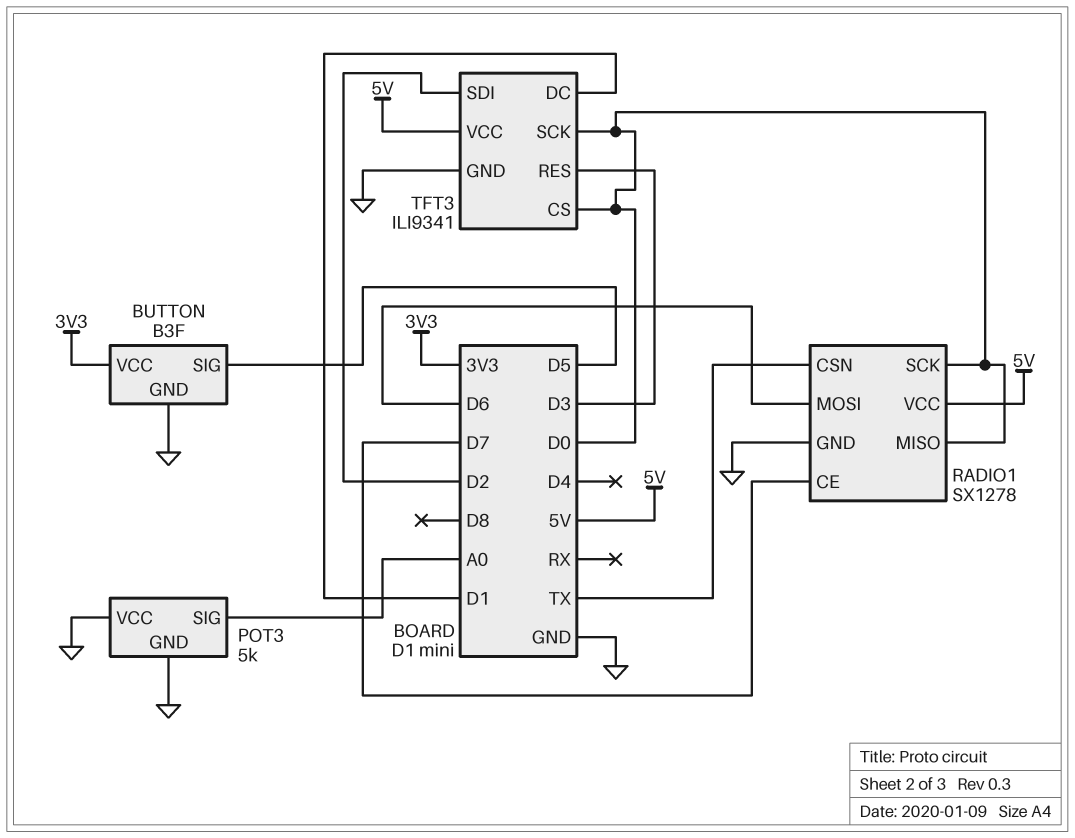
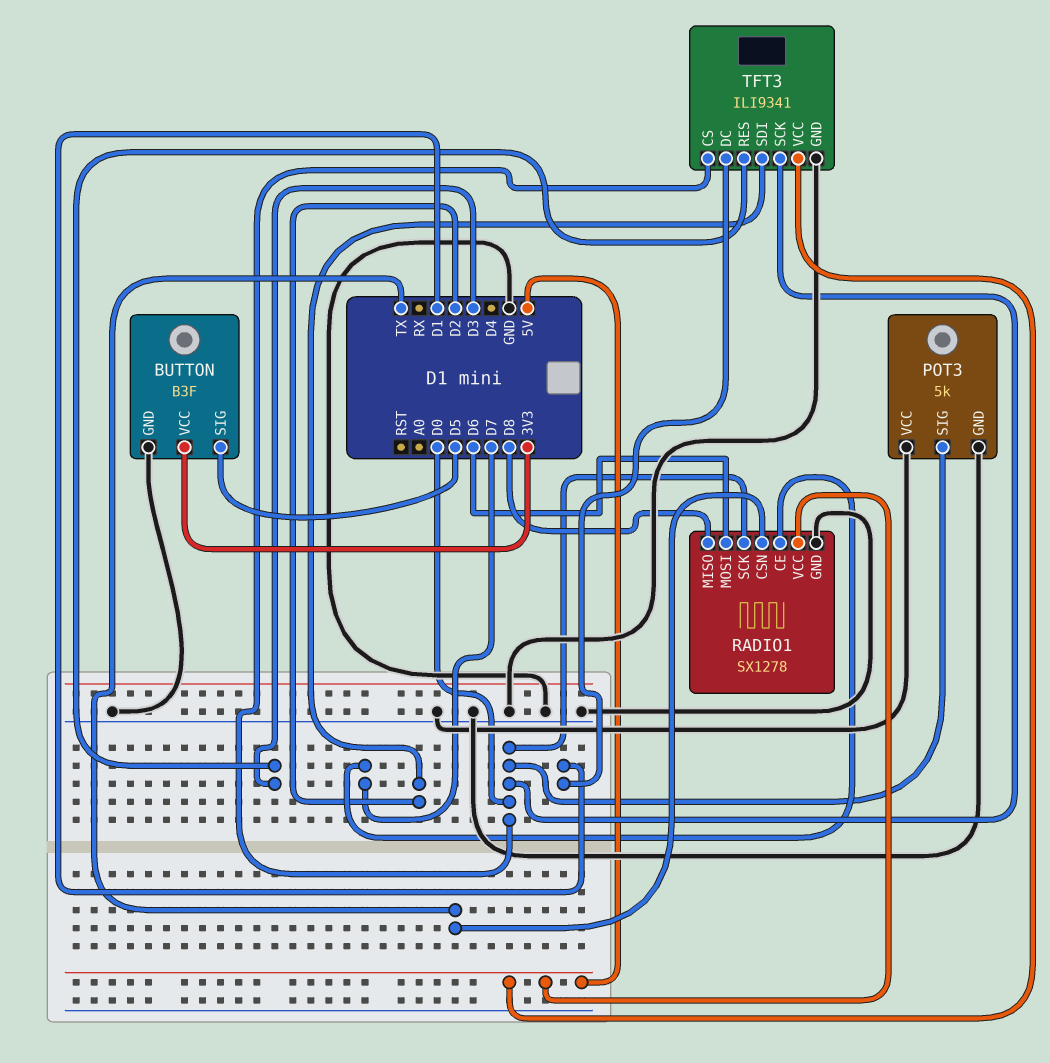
POT3 pin SIG: A0 -> D0
RADIO1 pin MISO: D0 -> D8

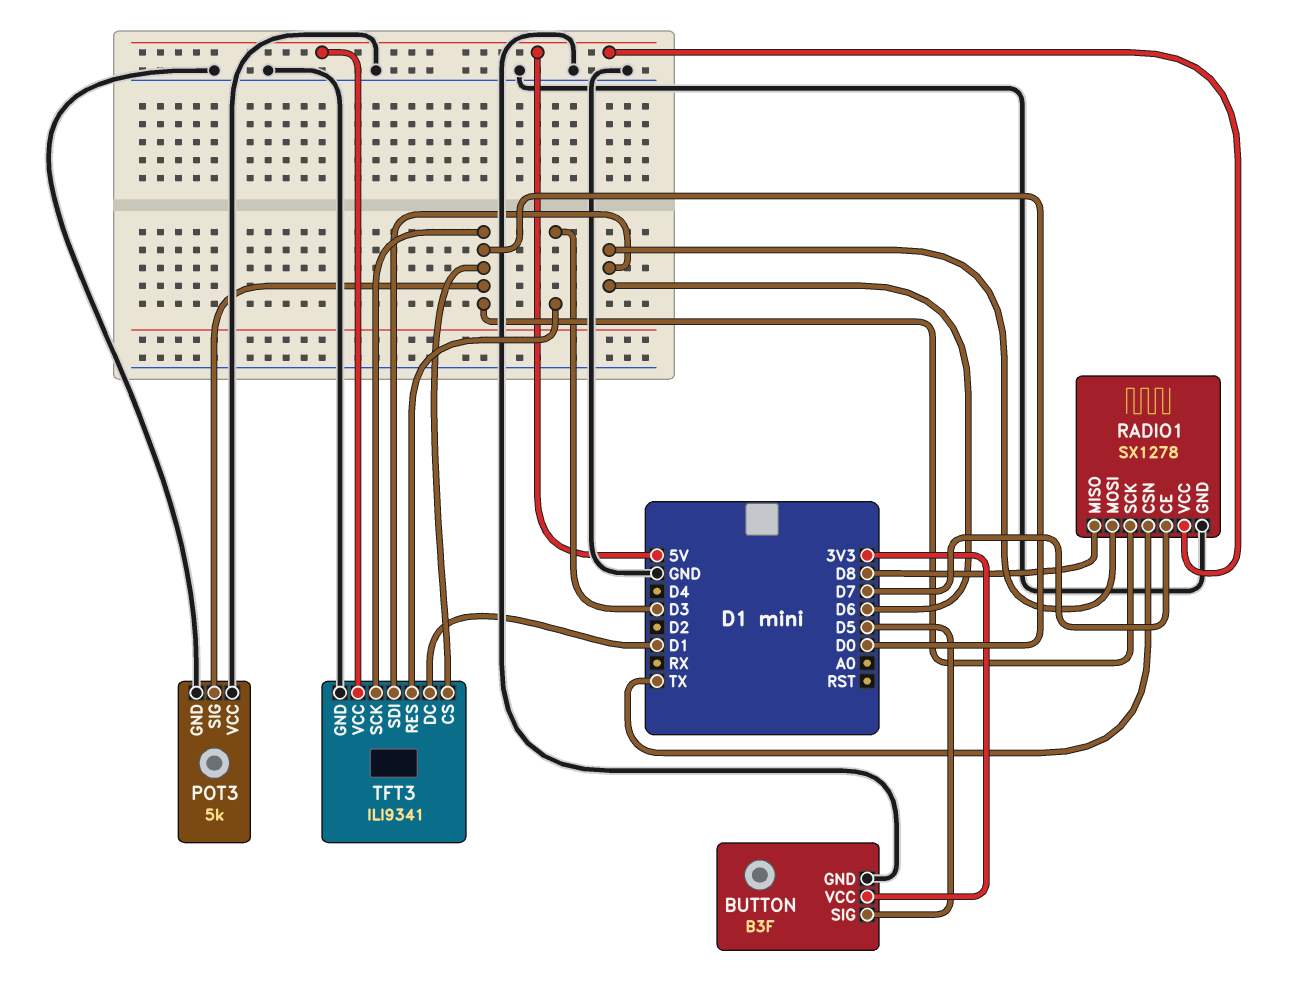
TFT3 pin SDI: D2 -> D6

